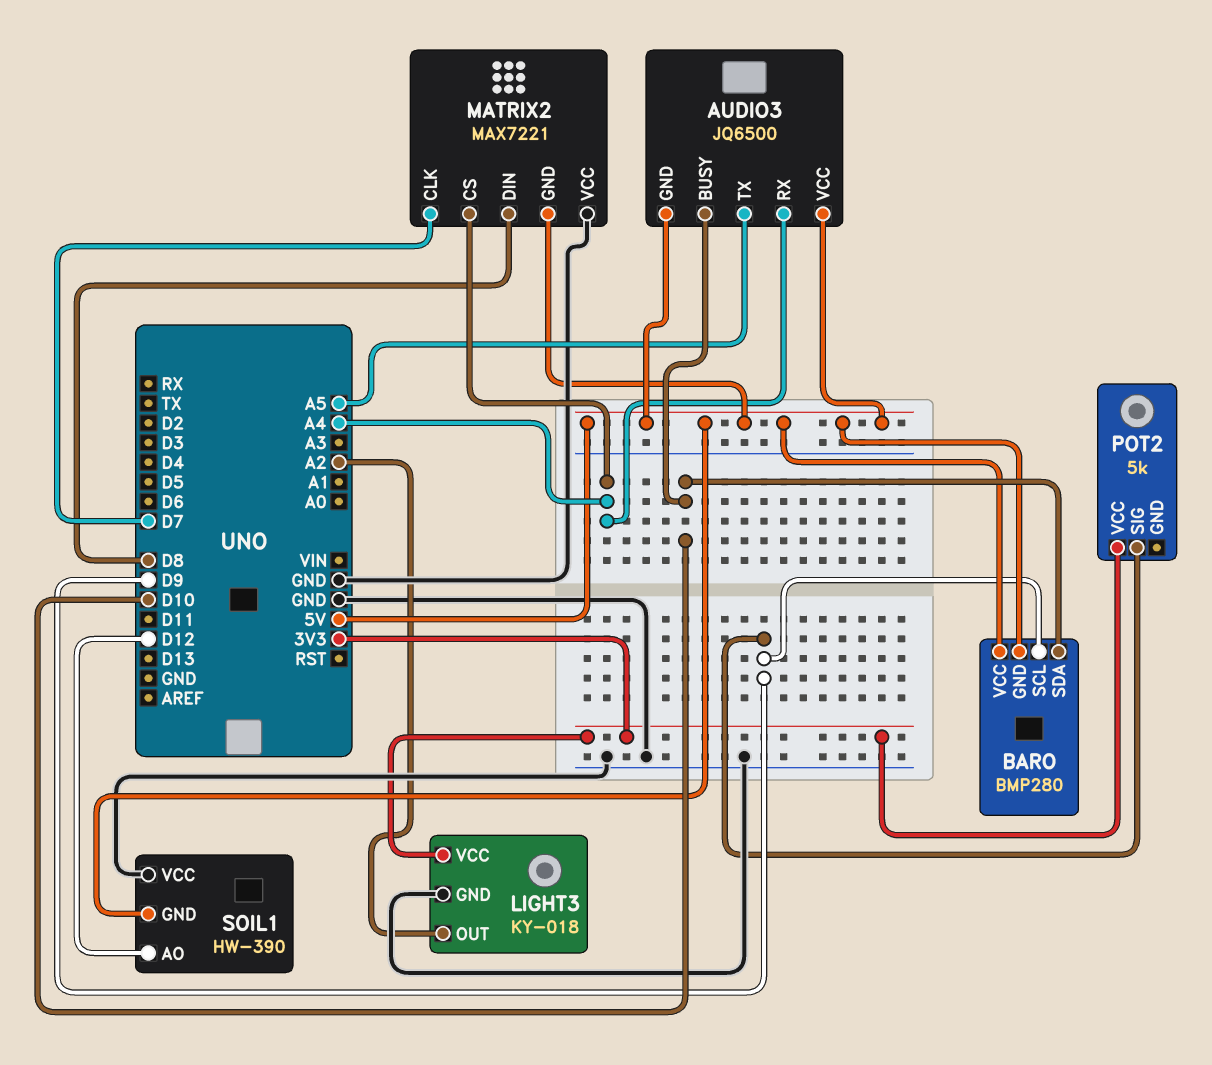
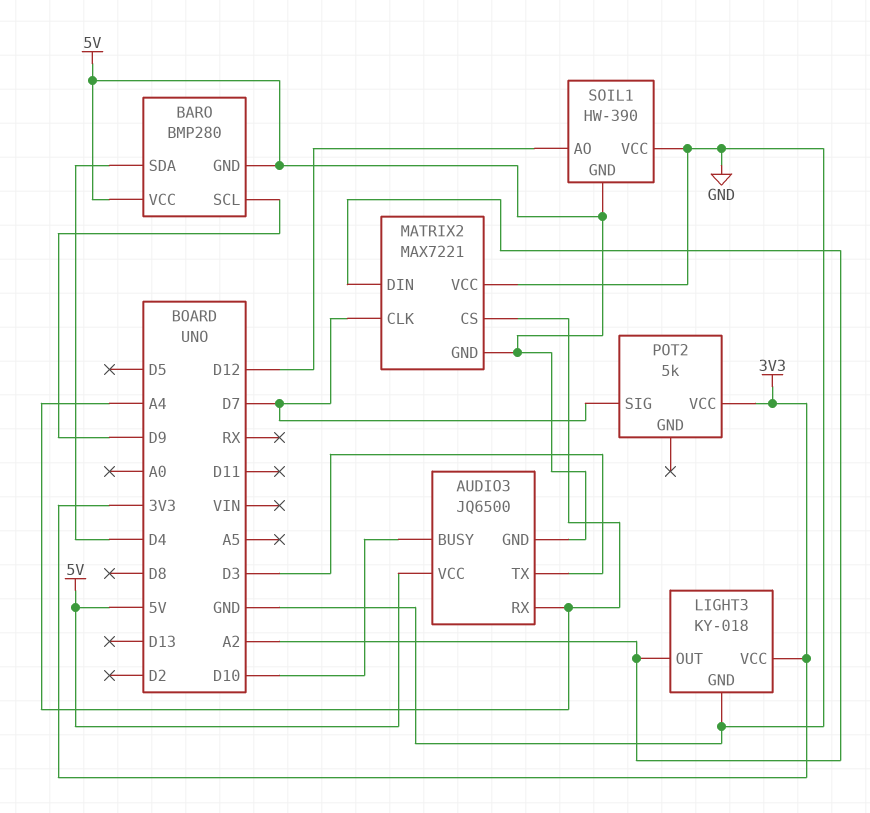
AUDIO3 pin TX: A5 -> D3
BARO pin SDA: D10 -> D4
MATRIX2 pin DIN: D8 -> A2
POT2 pin SIG: D9 -> D7

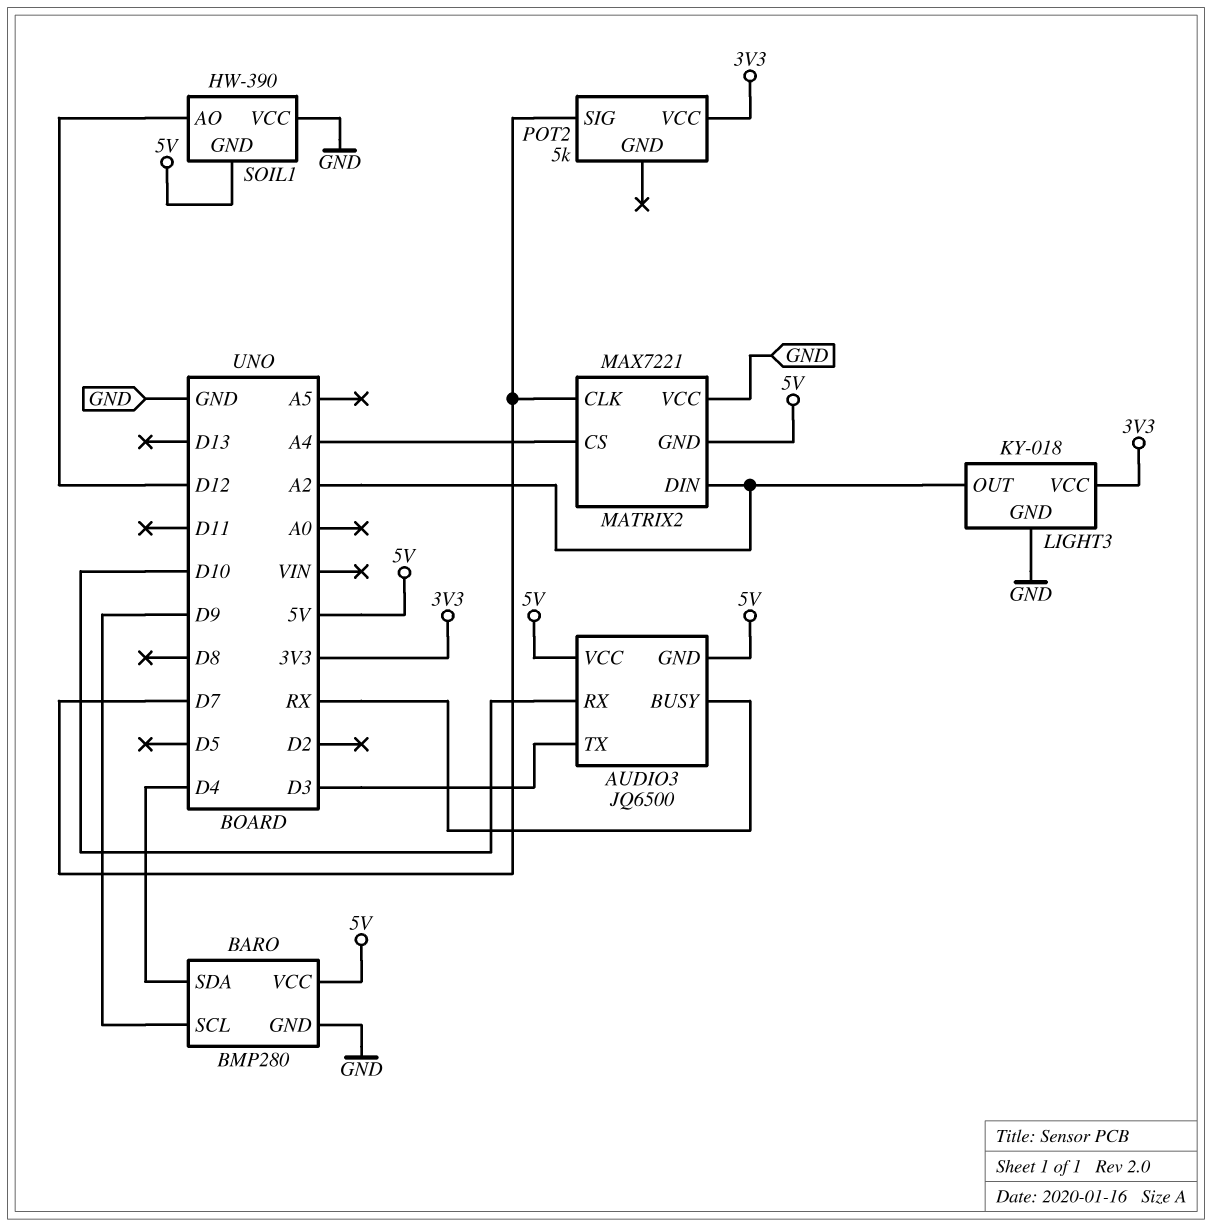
AUDIO3 pin BUSY: D10 -> RX
AUDIO3 pin RX: A4 -> D10
BARO pin GND: 5V -> GND

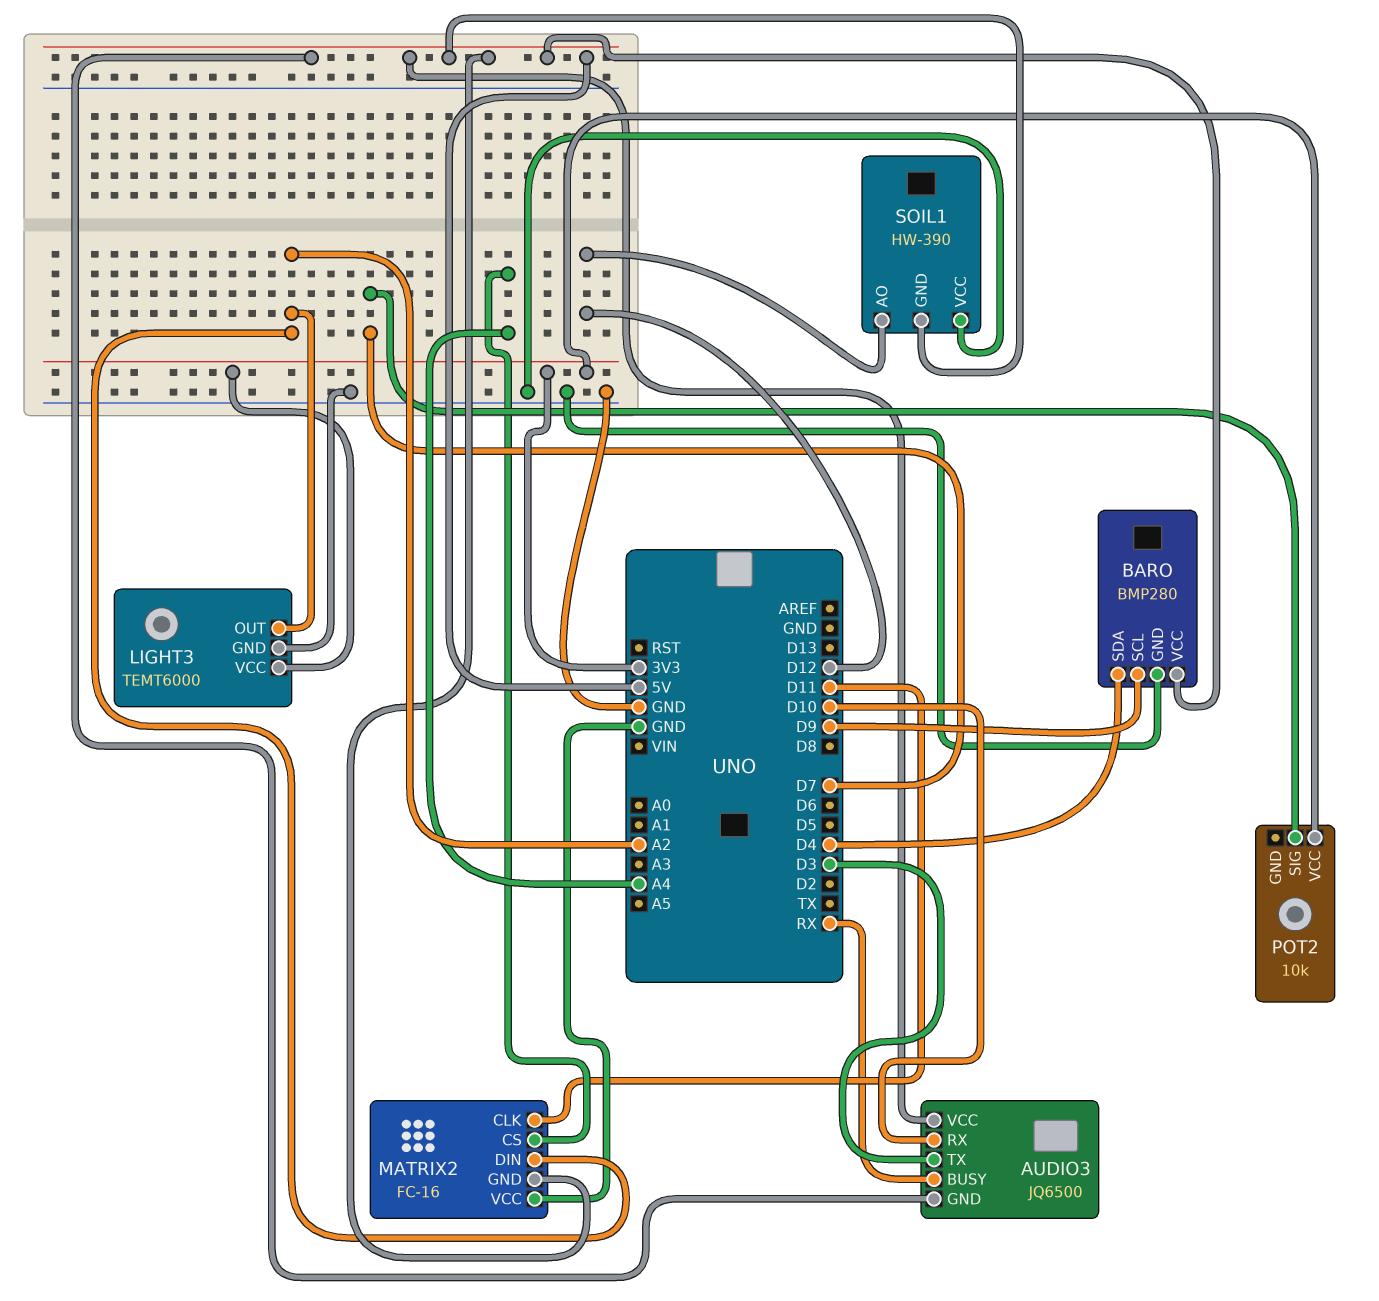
LIGHT3: KY-018 -> TEMT6000
MATRIX2: MAX7221 -> FC-16
MATRIX2 pin CLK: D7 -> D11
POT2: 5k -> 10k

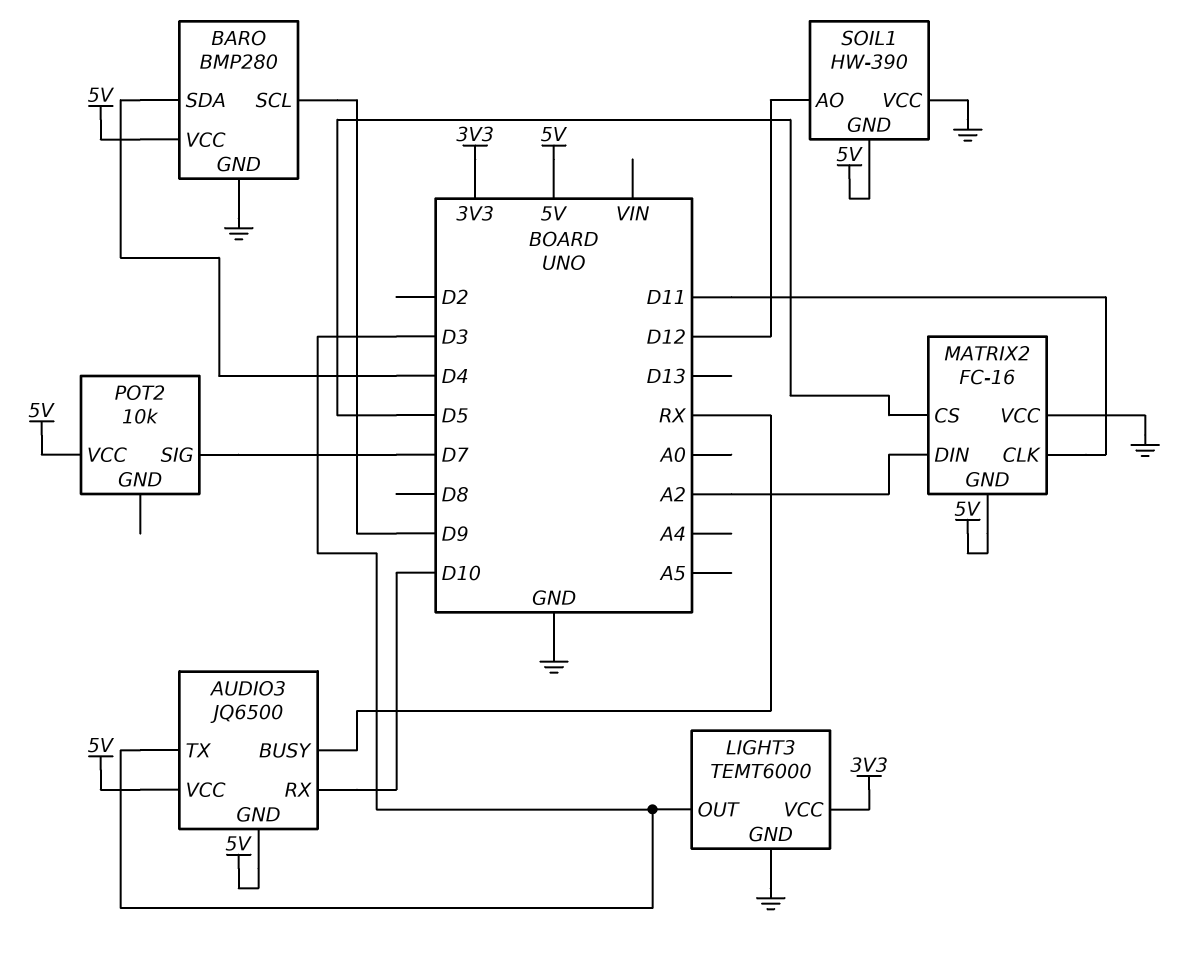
LIGHT3 pin OUT: A2 -> D3
MATRIX2 pin CS: A4 -> D5
POT2 pin VCC: 3V3 -> 5V

